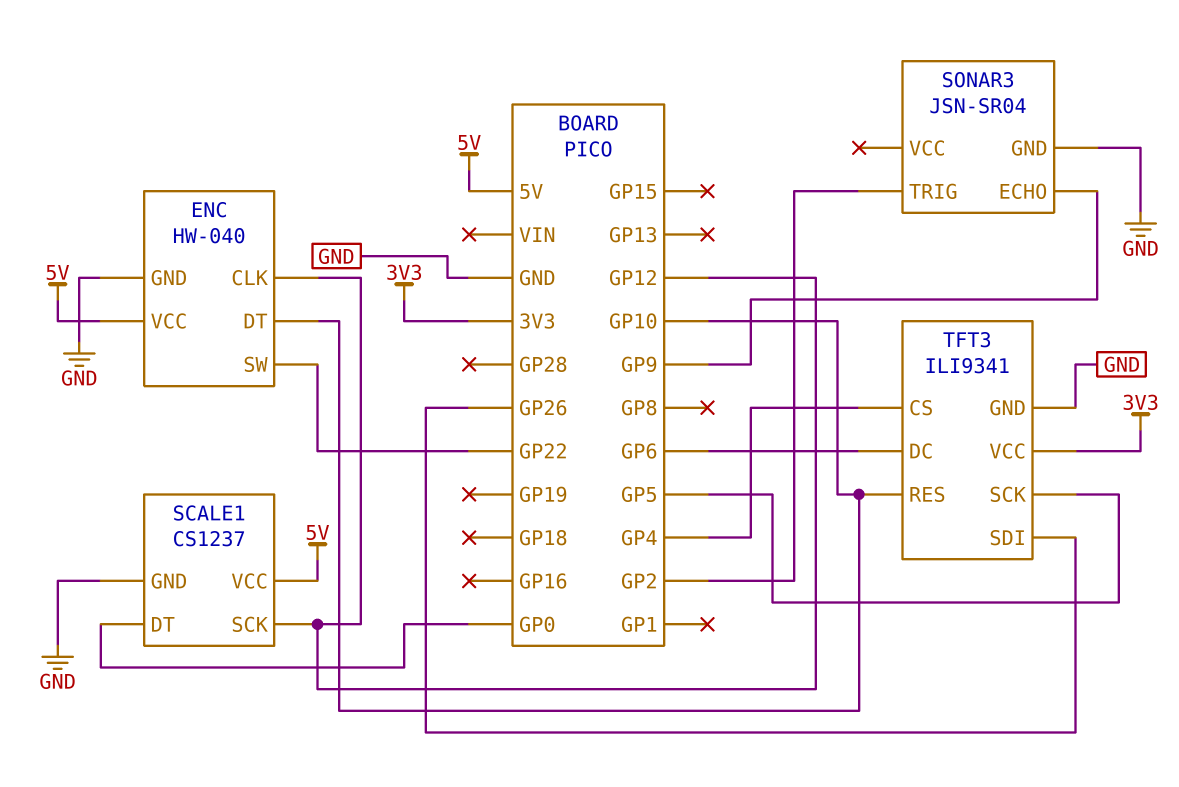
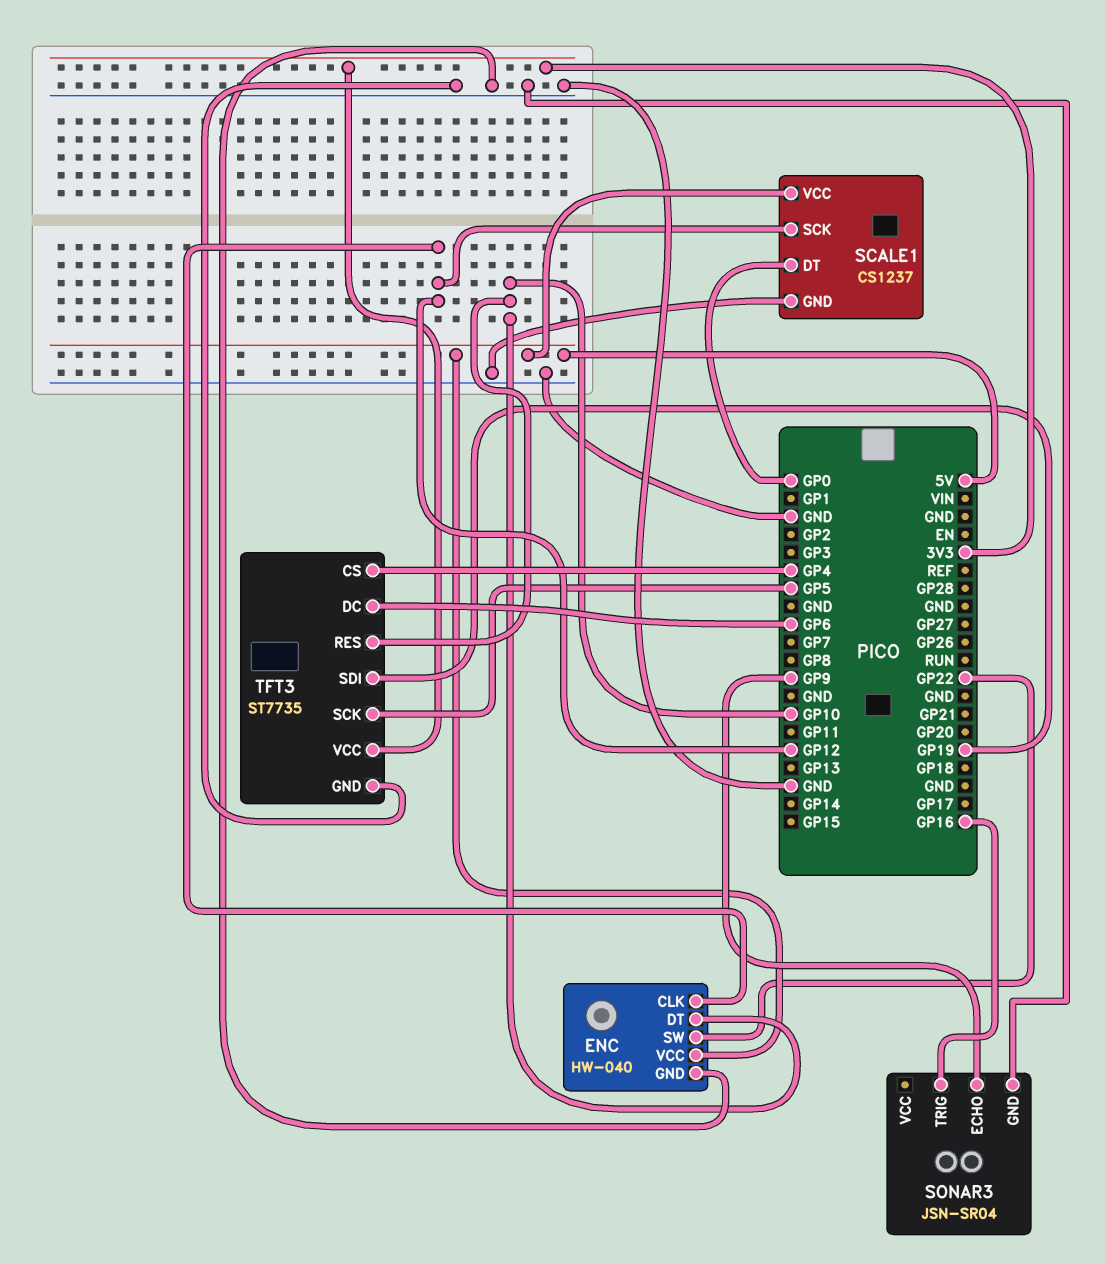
SONAR3 pin TRIG: GP2 -> GP16
TFT3: ILI9341 -> ST7735
TFT3 pin SDI: GP26 -> GP19

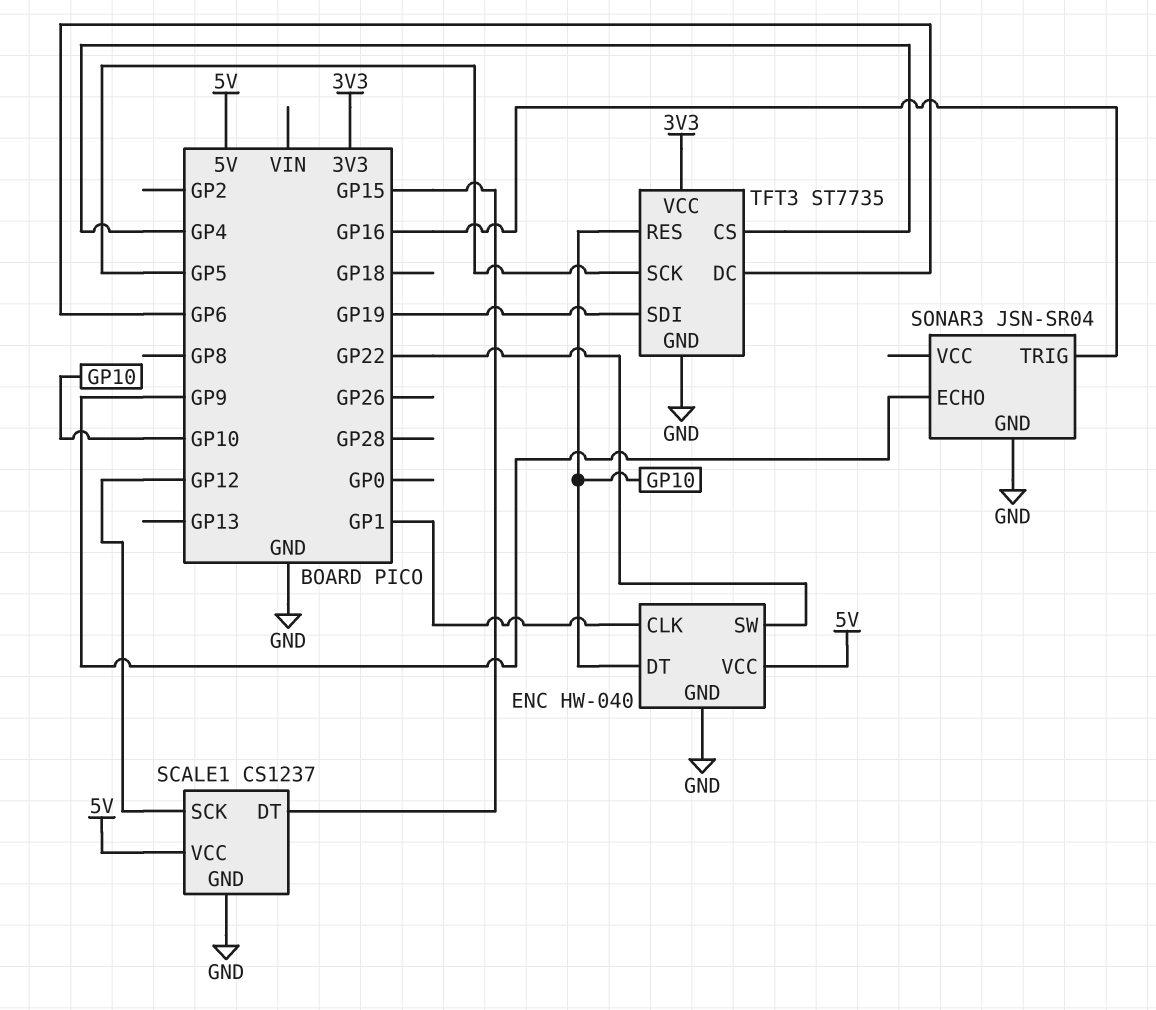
ENC pin CLK: GP12 -> GP1
SCALE1 pin DT: GP0 -> GP15

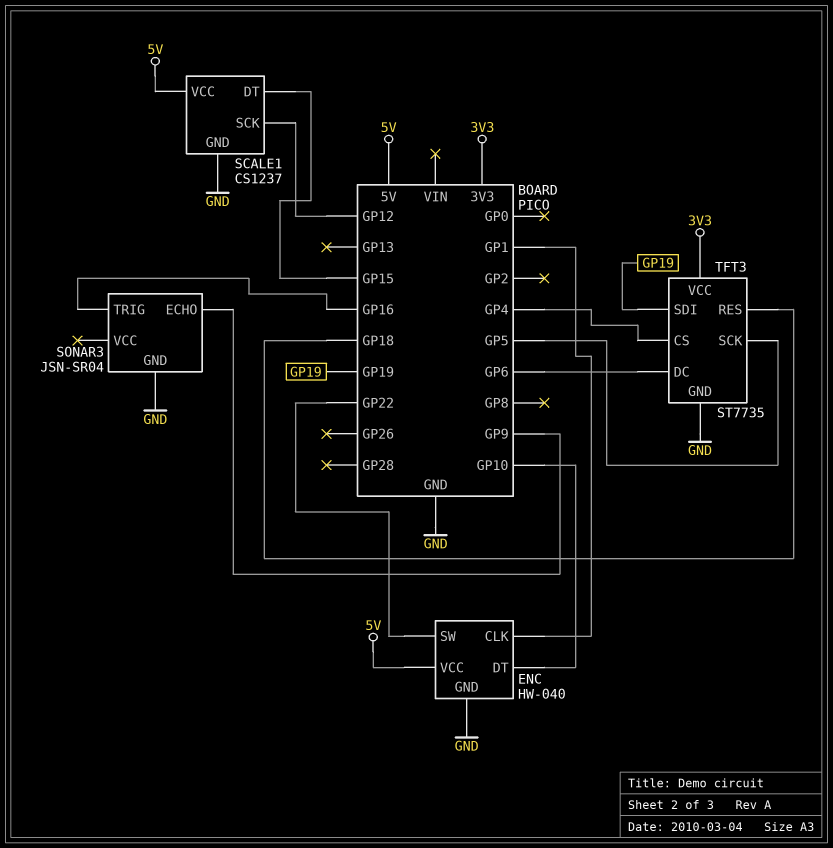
TFT3 pin RES: GP10 -> GP18

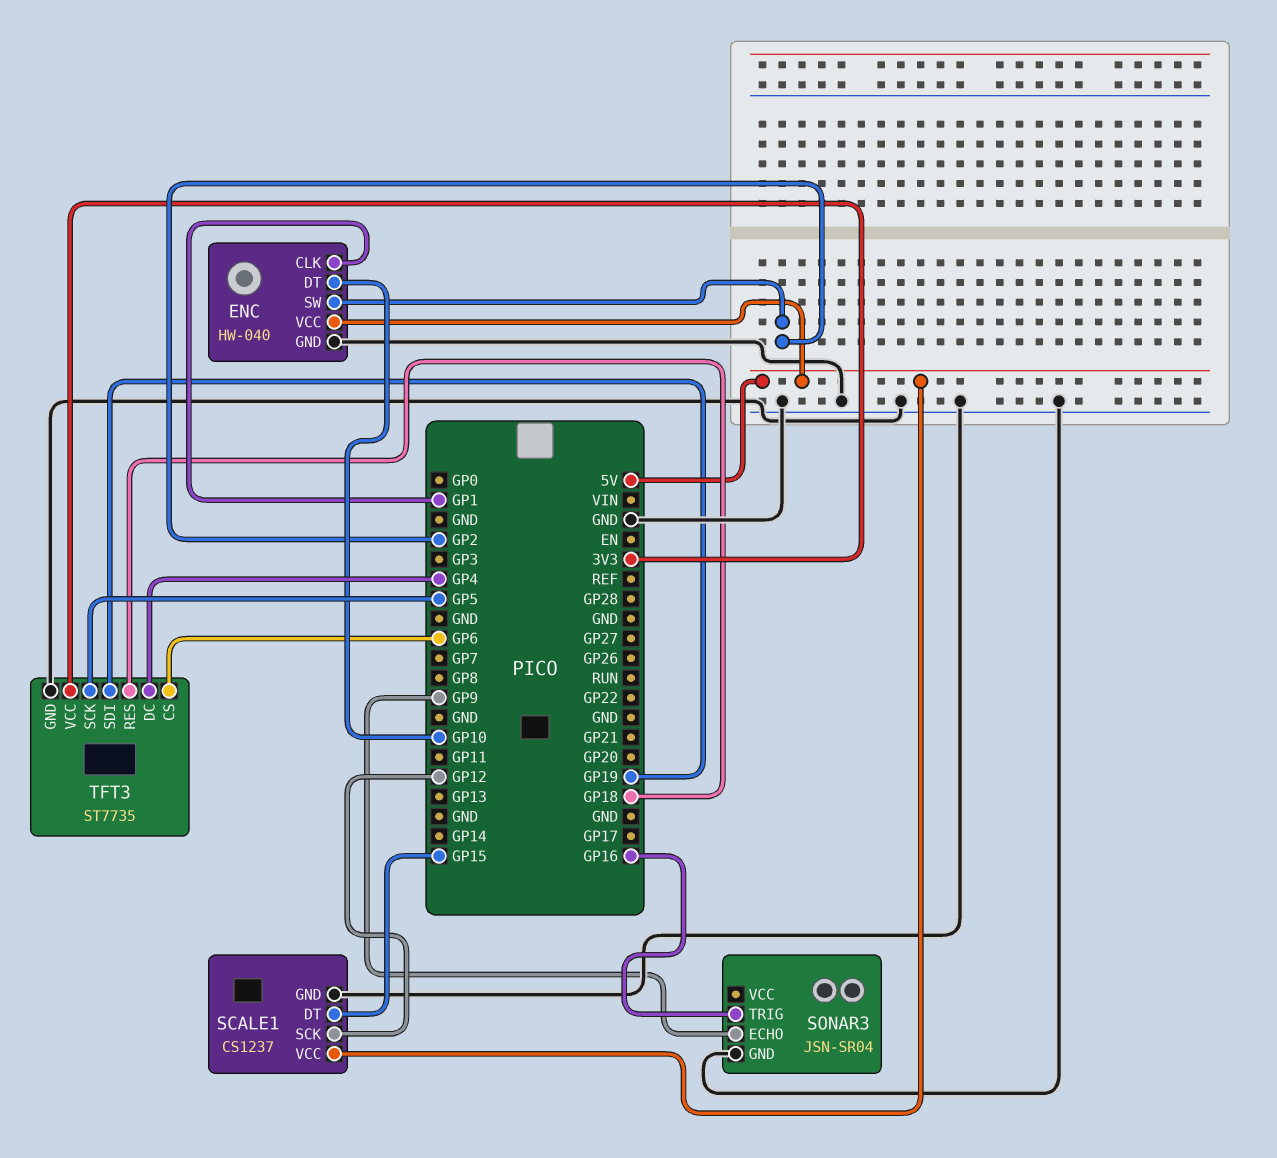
ENC pin SW: GP22 -> GP2
TFT3 pin CS: GP4 -> GP6
TFT3 pin DC: GP6 -> GP4

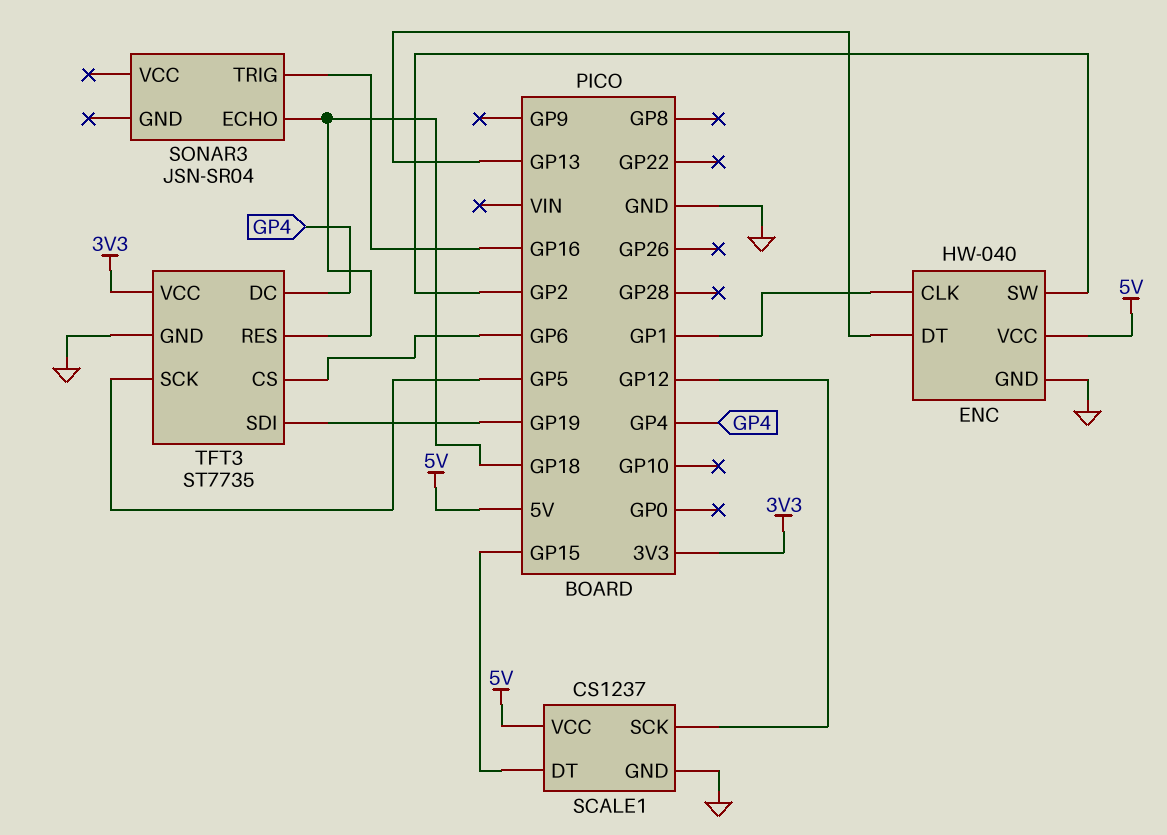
ENC pin DT: GP10 -> GP13
SONAR3 pin ECHO: GP9 -> GP18
SONAR3 pin GND: GND -> none

